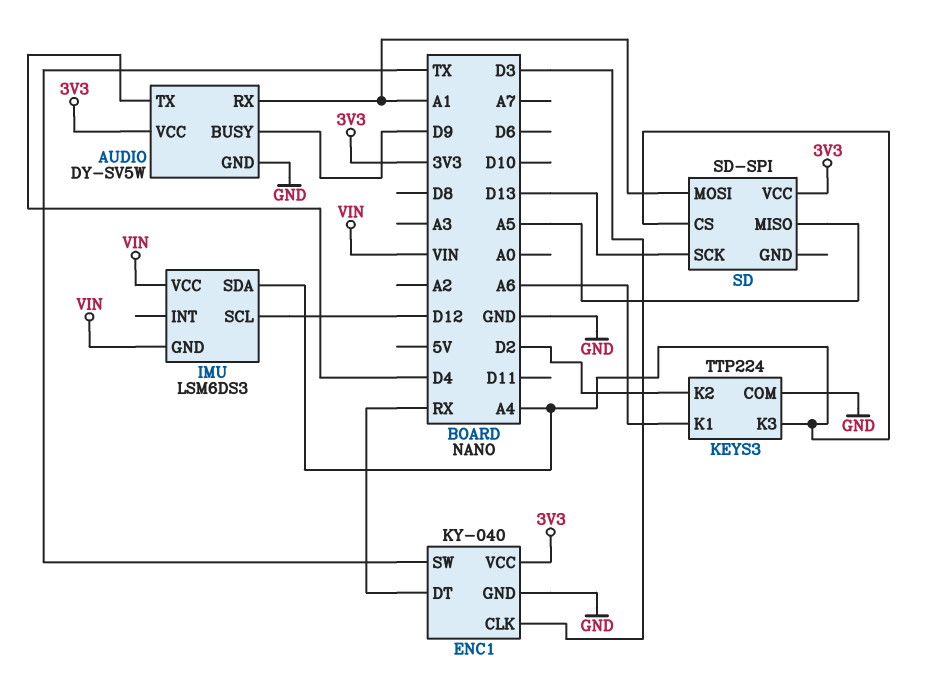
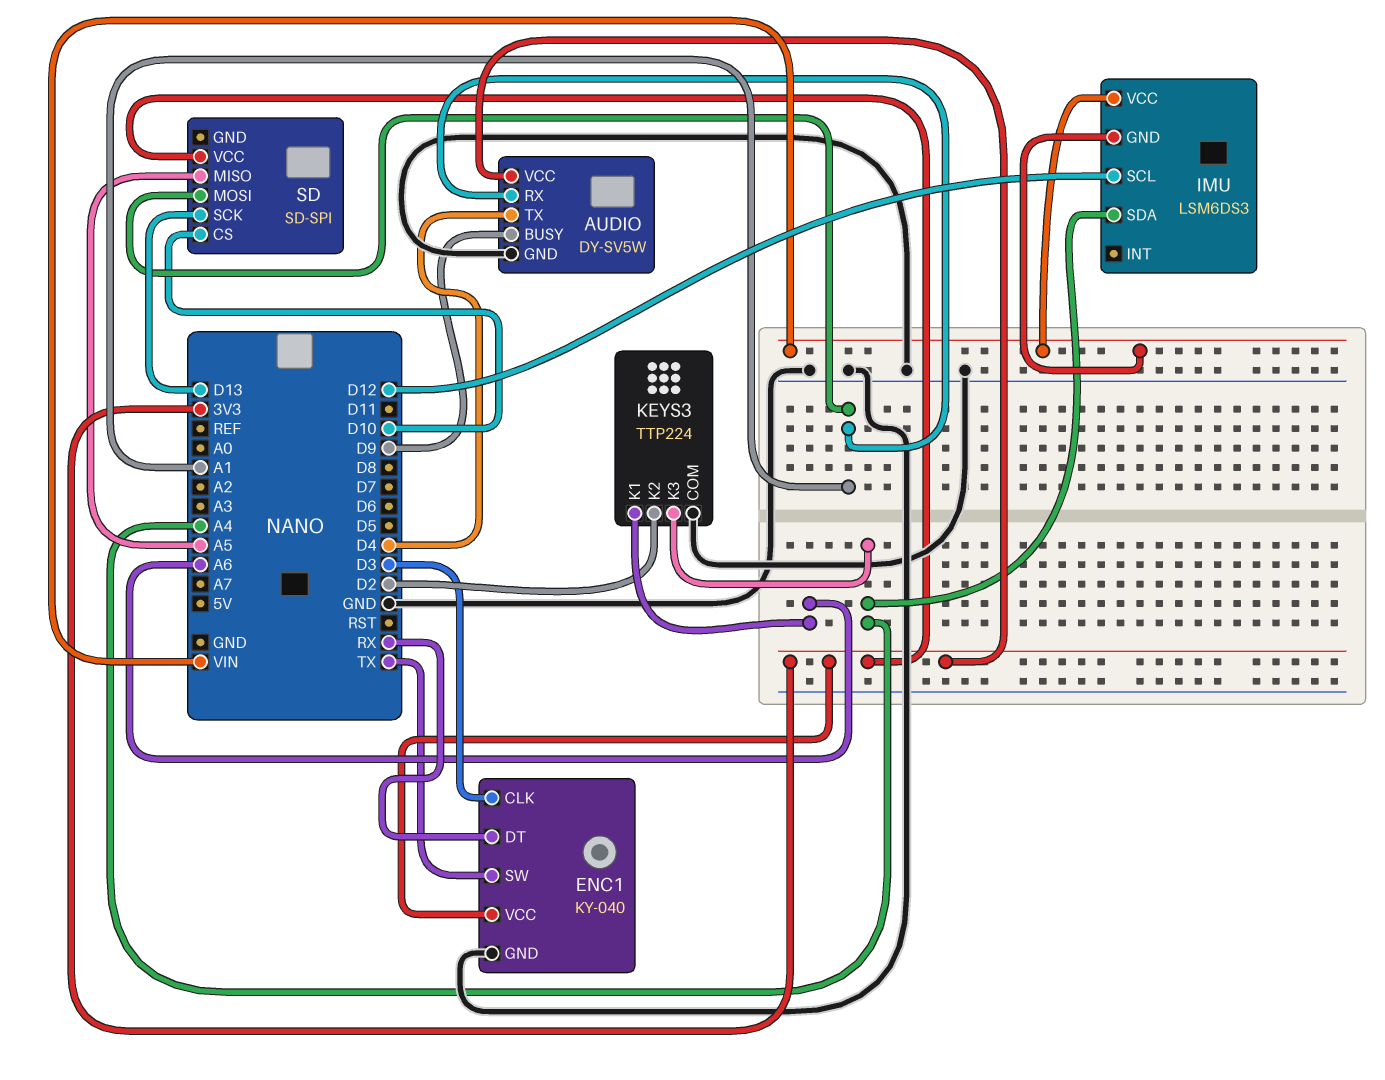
SD pin CS: A4 -> D10

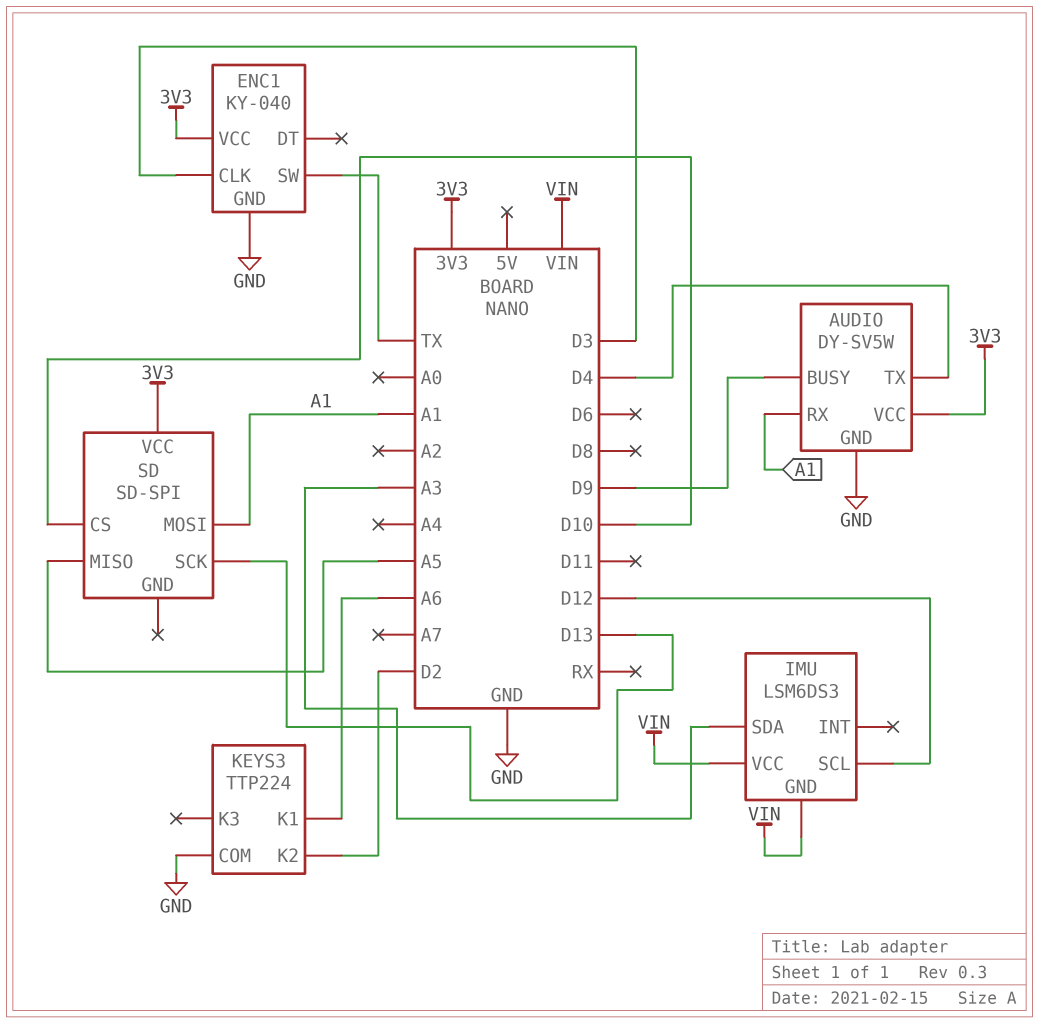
ENC1 pin DT: RX -> none
IMU pin SDA: A4 -> A3
KEYS3 pin K3: A4 -> none

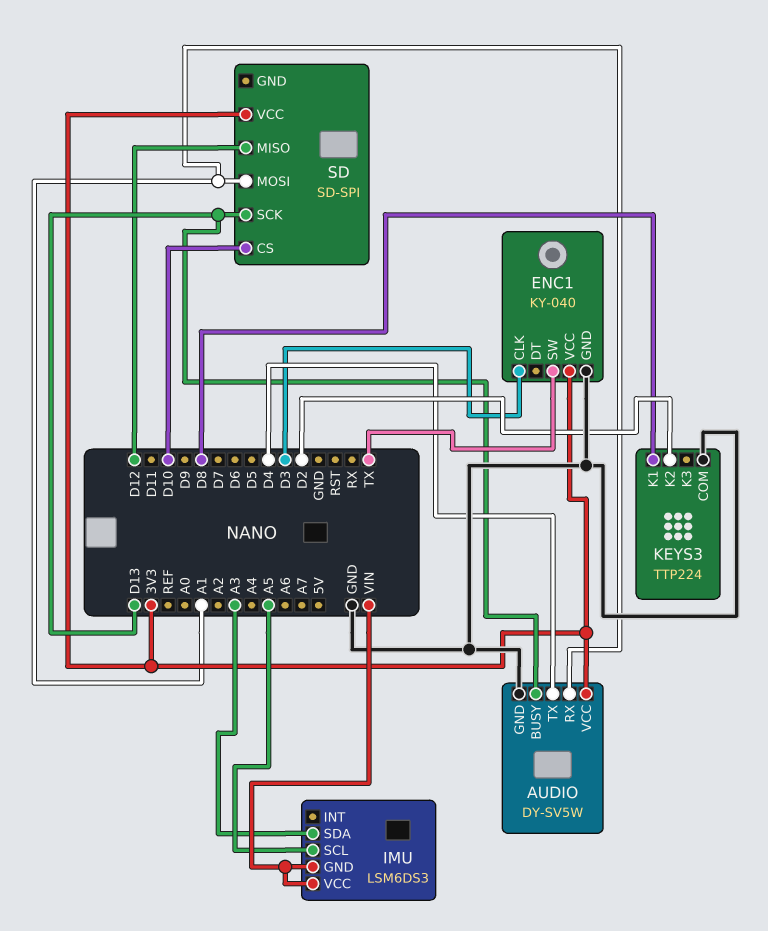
AUDIO pin BUSY: D9 -> D13
IMU pin SCL: D12 -> A5
KEYS3 pin K1: A6 -> D8
SD pin MISO: A5 -> D12

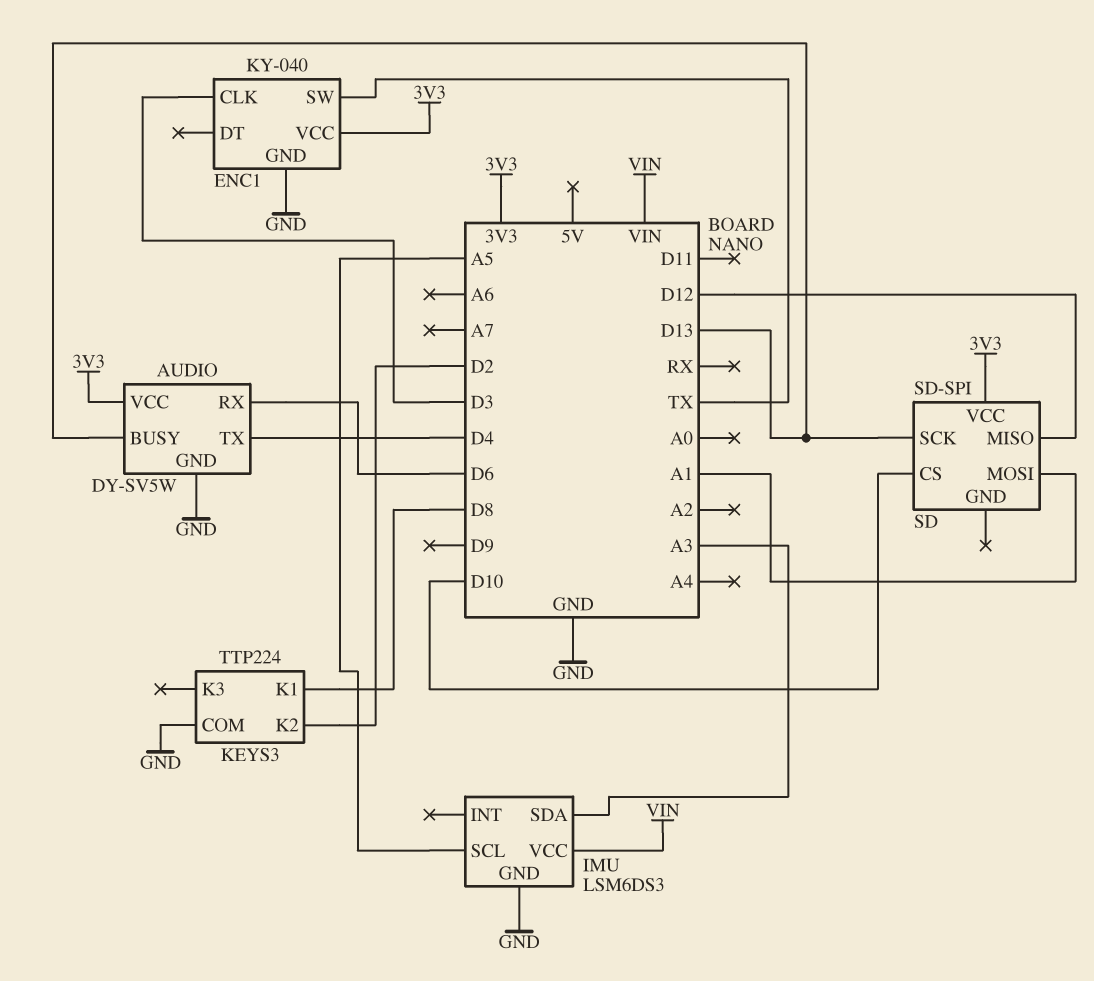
AUDIO pin RX: A1 -> D6
IMU pin GND: VIN -> GND

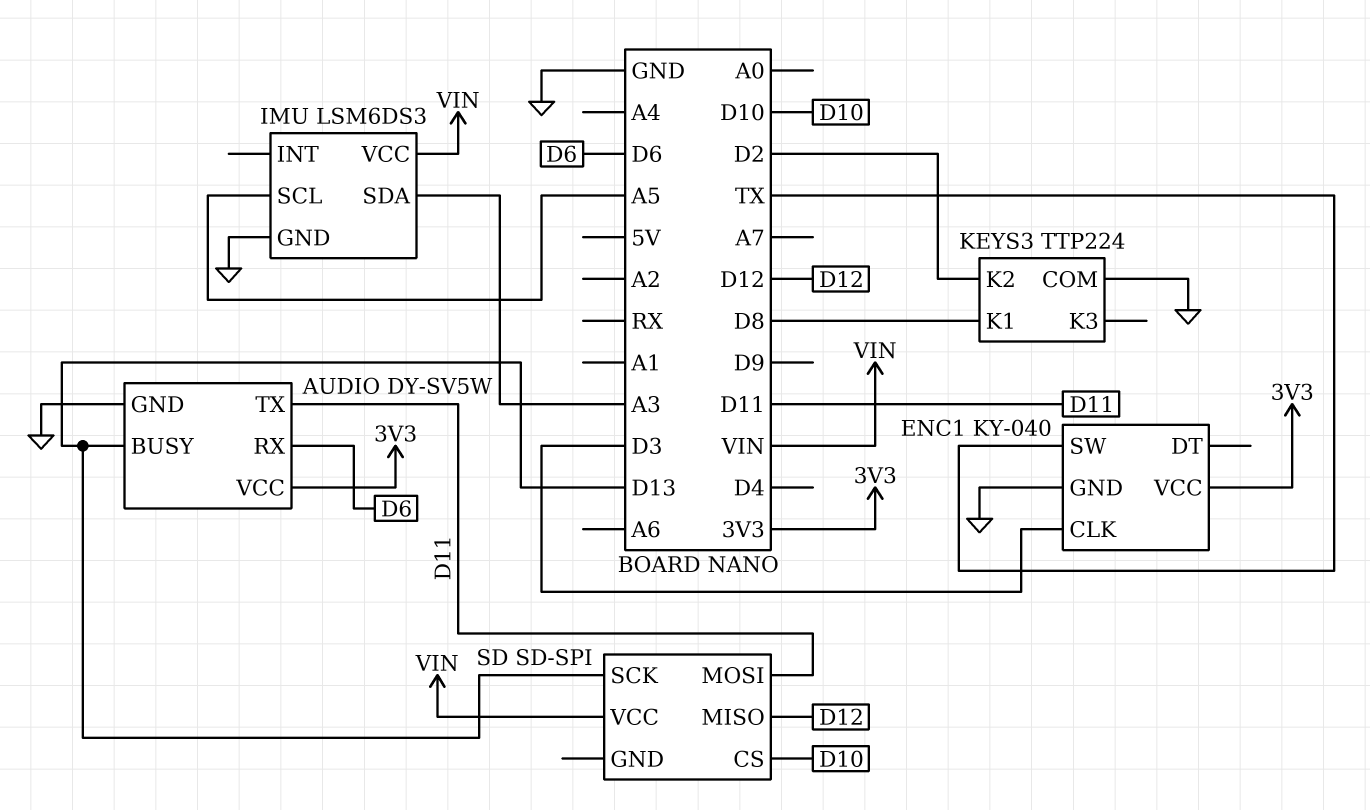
AUDIO pin TX: D4 -> D11
SD pin MOSI: A1 -> D11
SD pin VCC: 3V3 -> VIN

